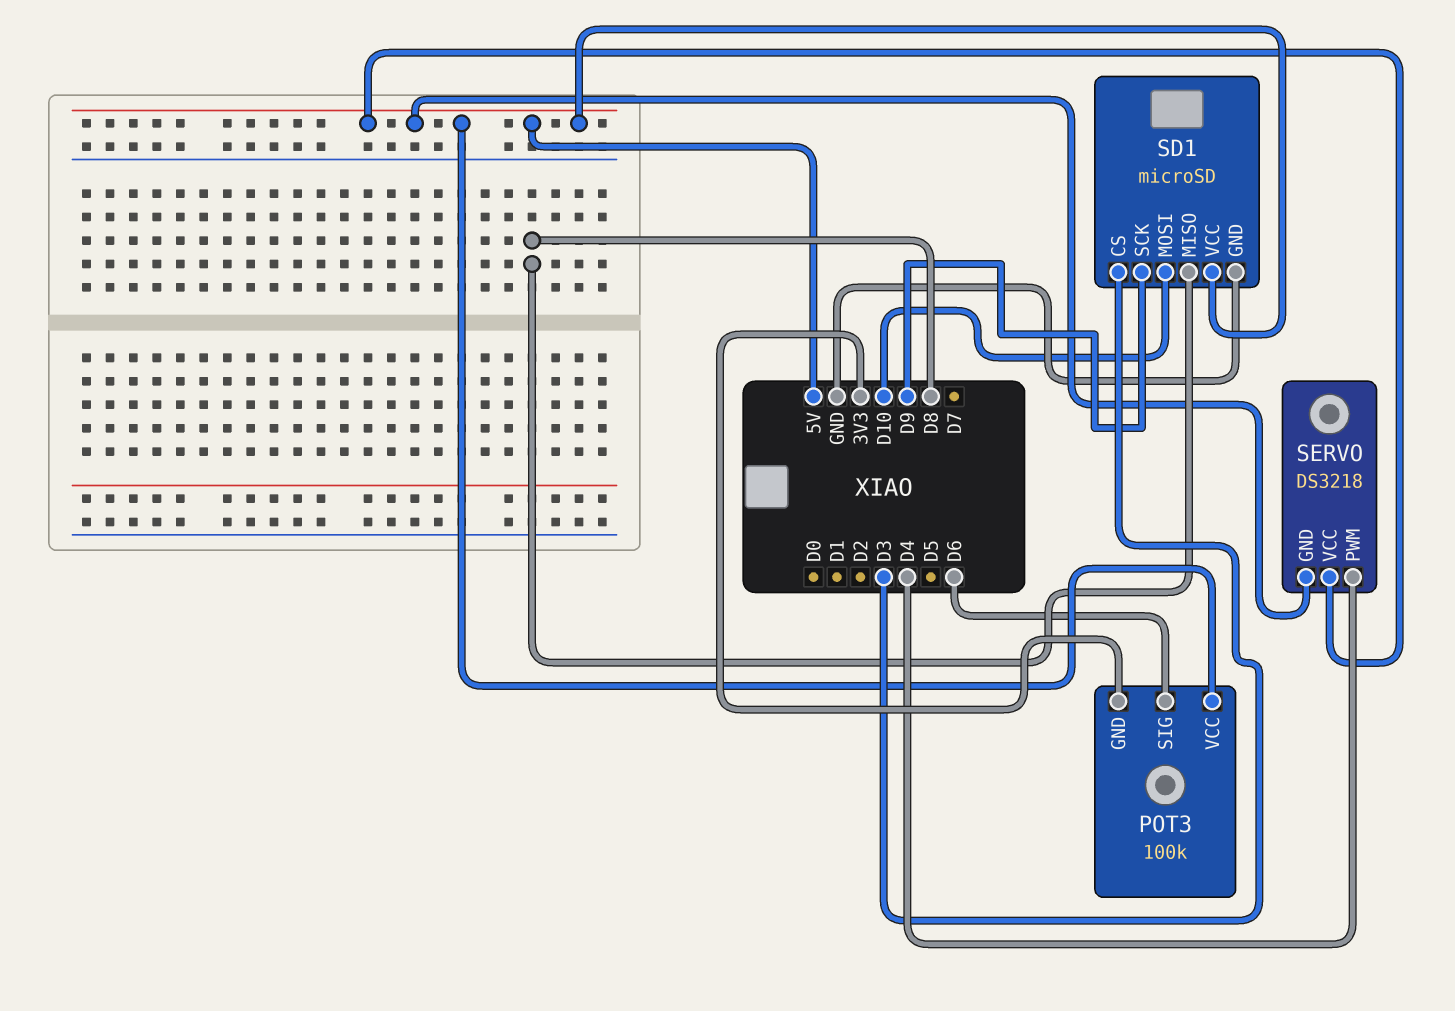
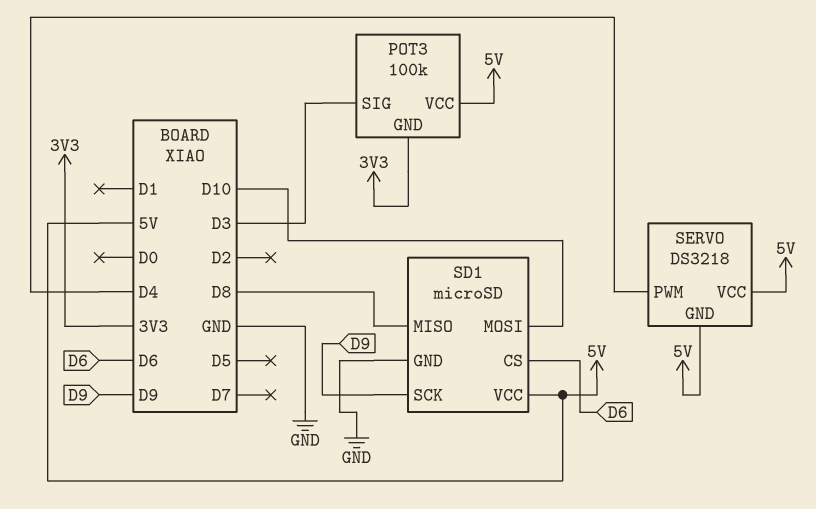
POT3 pin SIG: D6 -> D3
SD1 pin CS: D3 -> D6

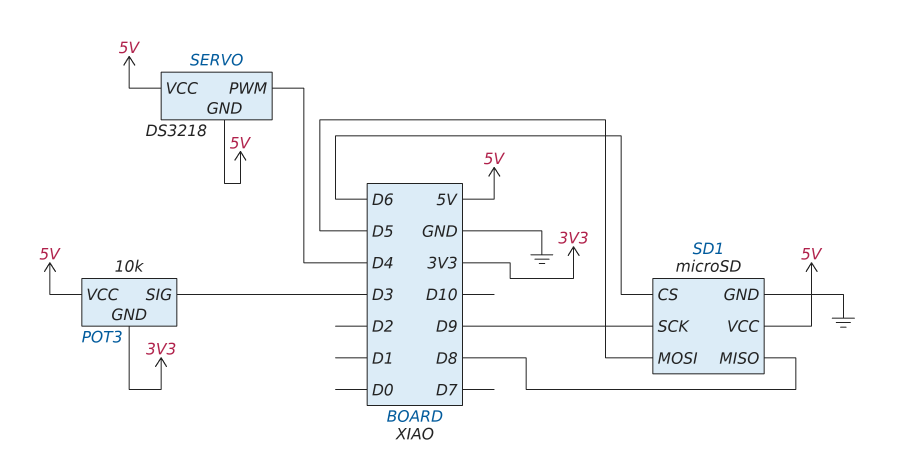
POT3: 100k -> 10k
SD1 pin MOSI: D10 -> D5

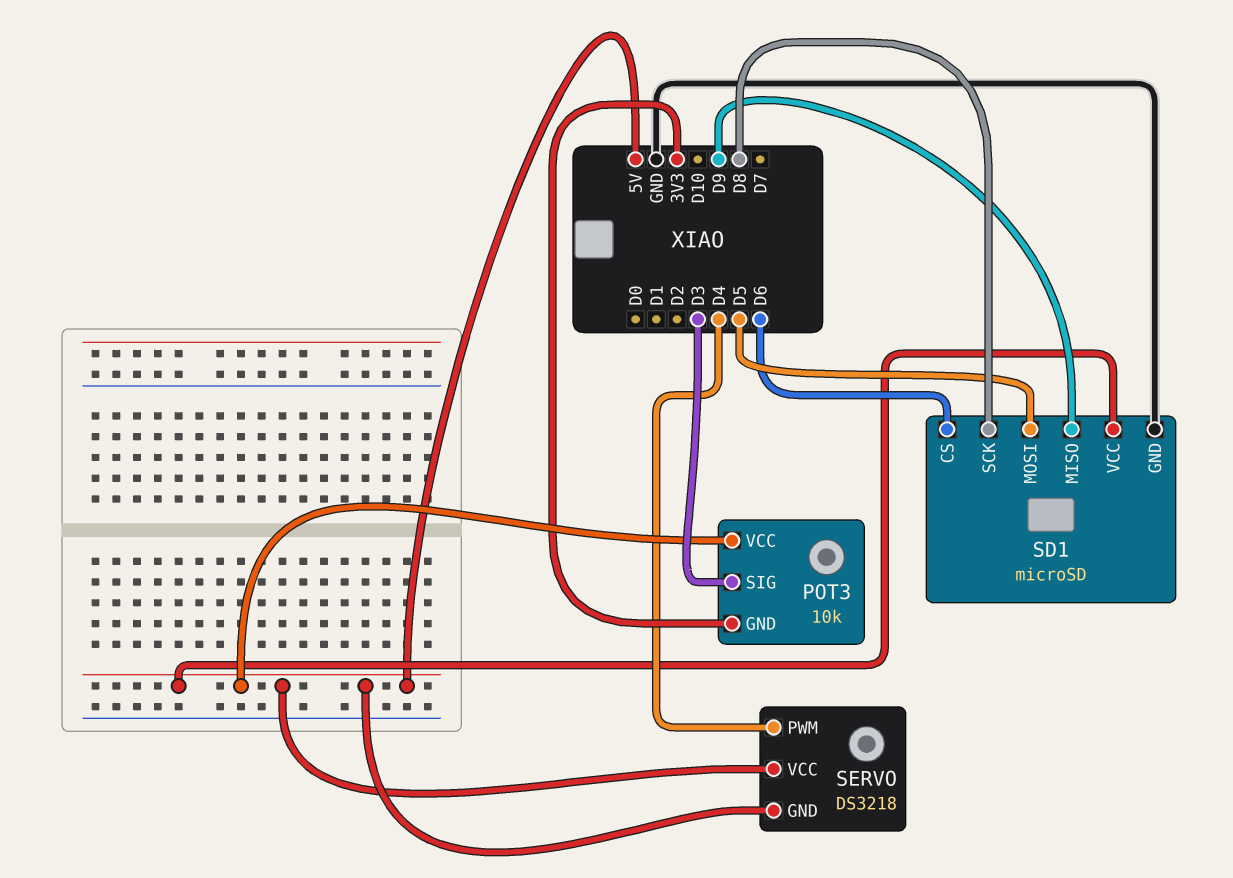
SD1 pin MISO: D8 -> D9
SD1 pin SCK: D9 -> D8

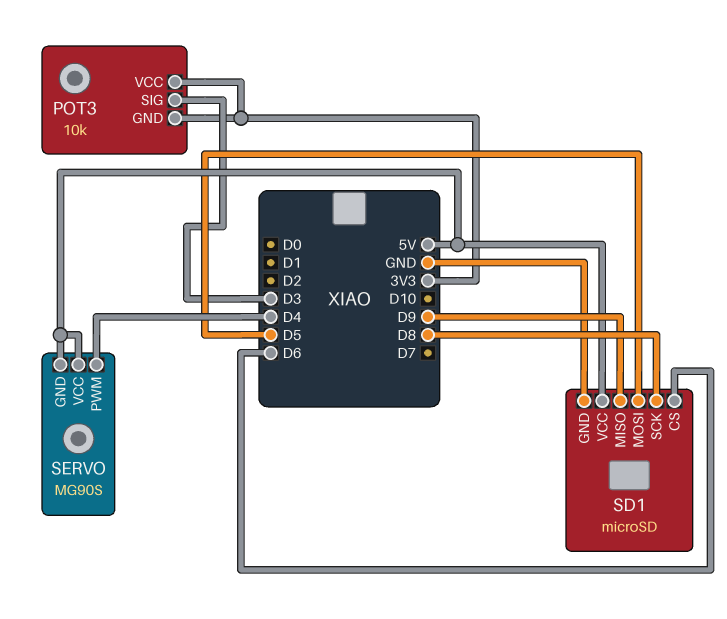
POT3 pin VCC: 5V -> 3V3
SERVO: DS3218 -> MG90S

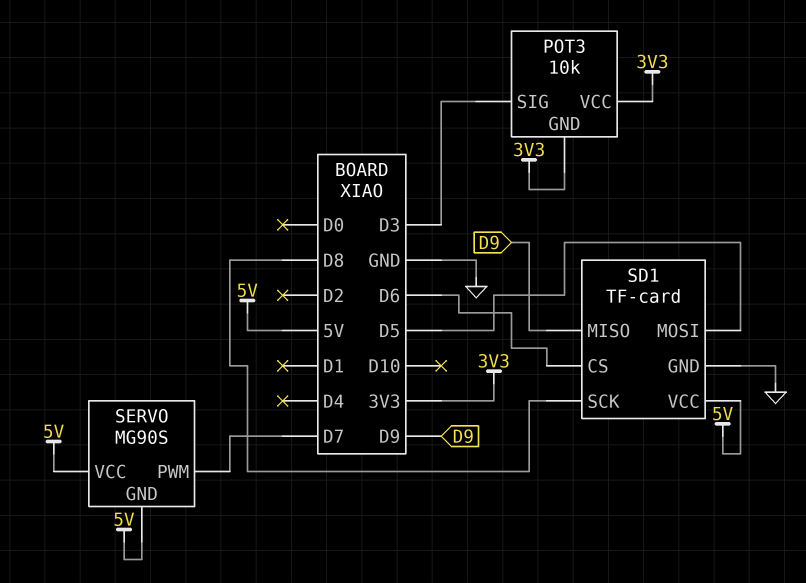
SD1: microSD -> TF-card
SERVO pin PWM: D4 -> D7

